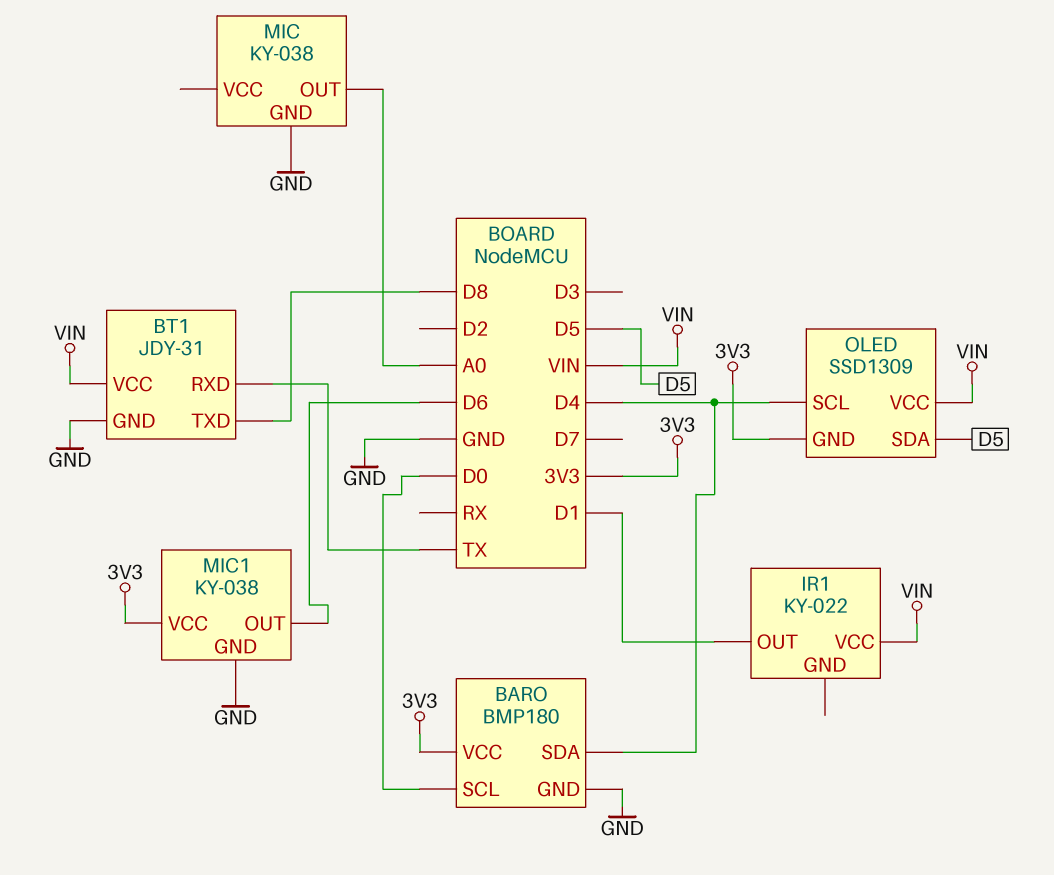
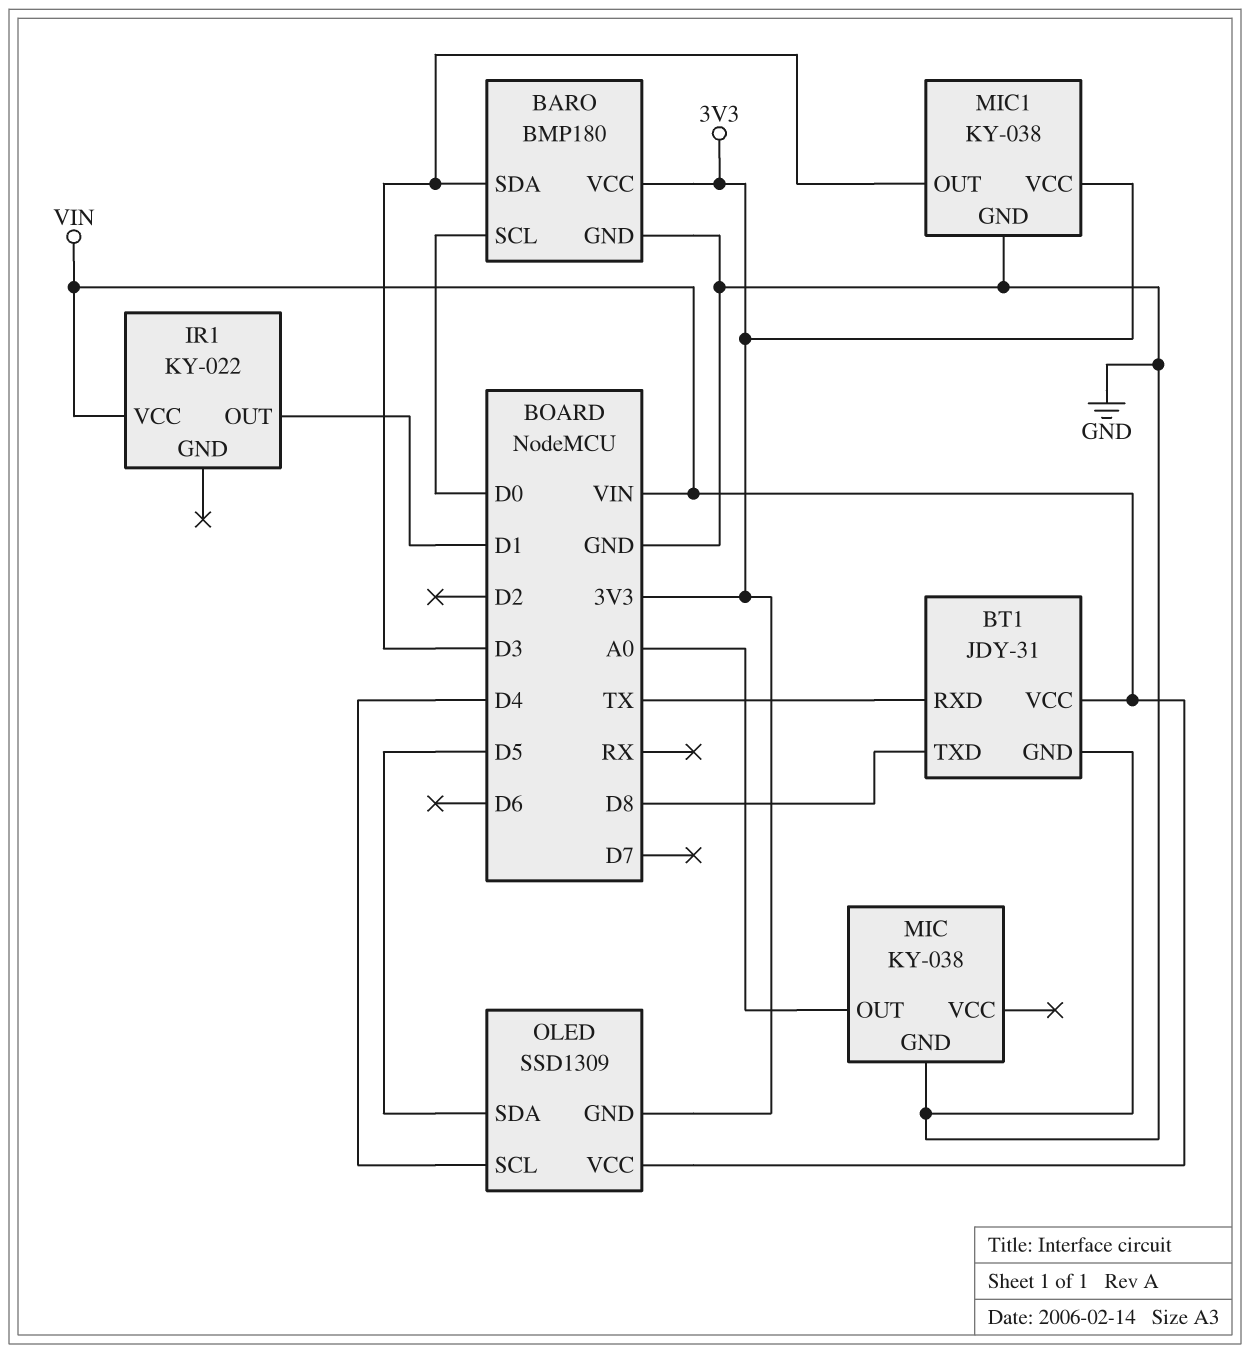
BARO pin SDA: D4 -> D3
MIC1 pin OUT: D6 -> D3

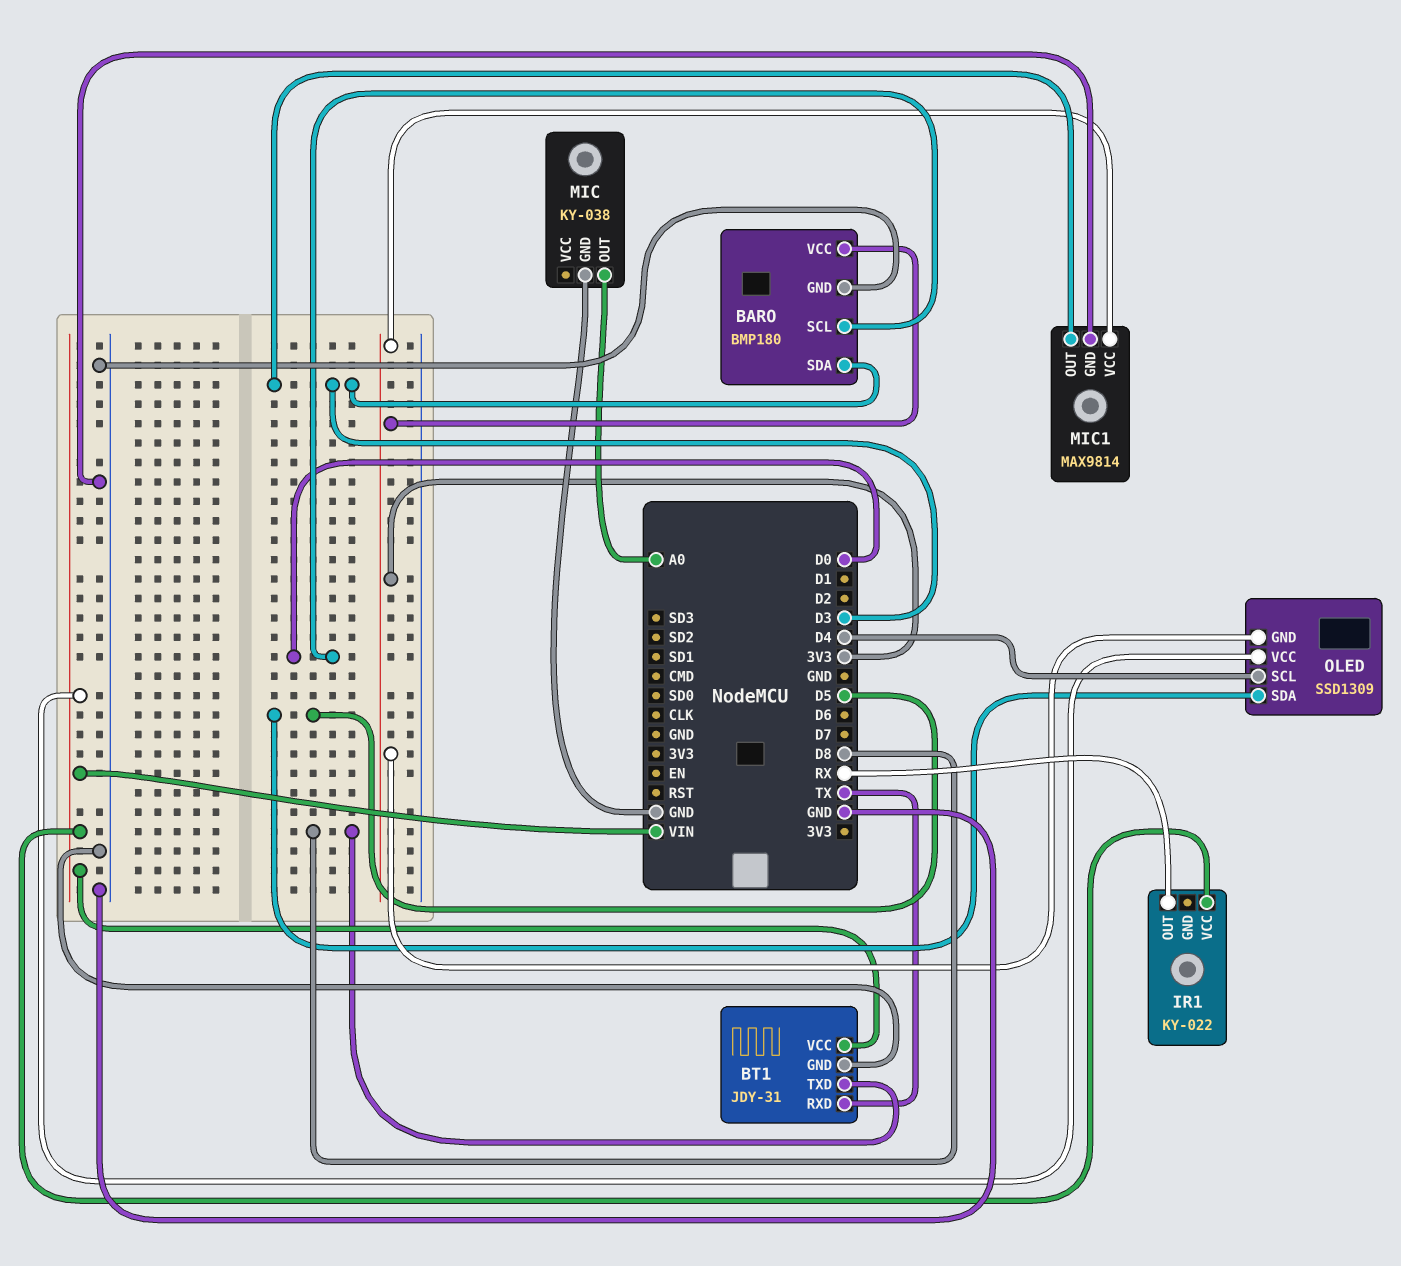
IR1 pin OUT: D1 -> RX
MIC1: KY-038 -> MAX9814

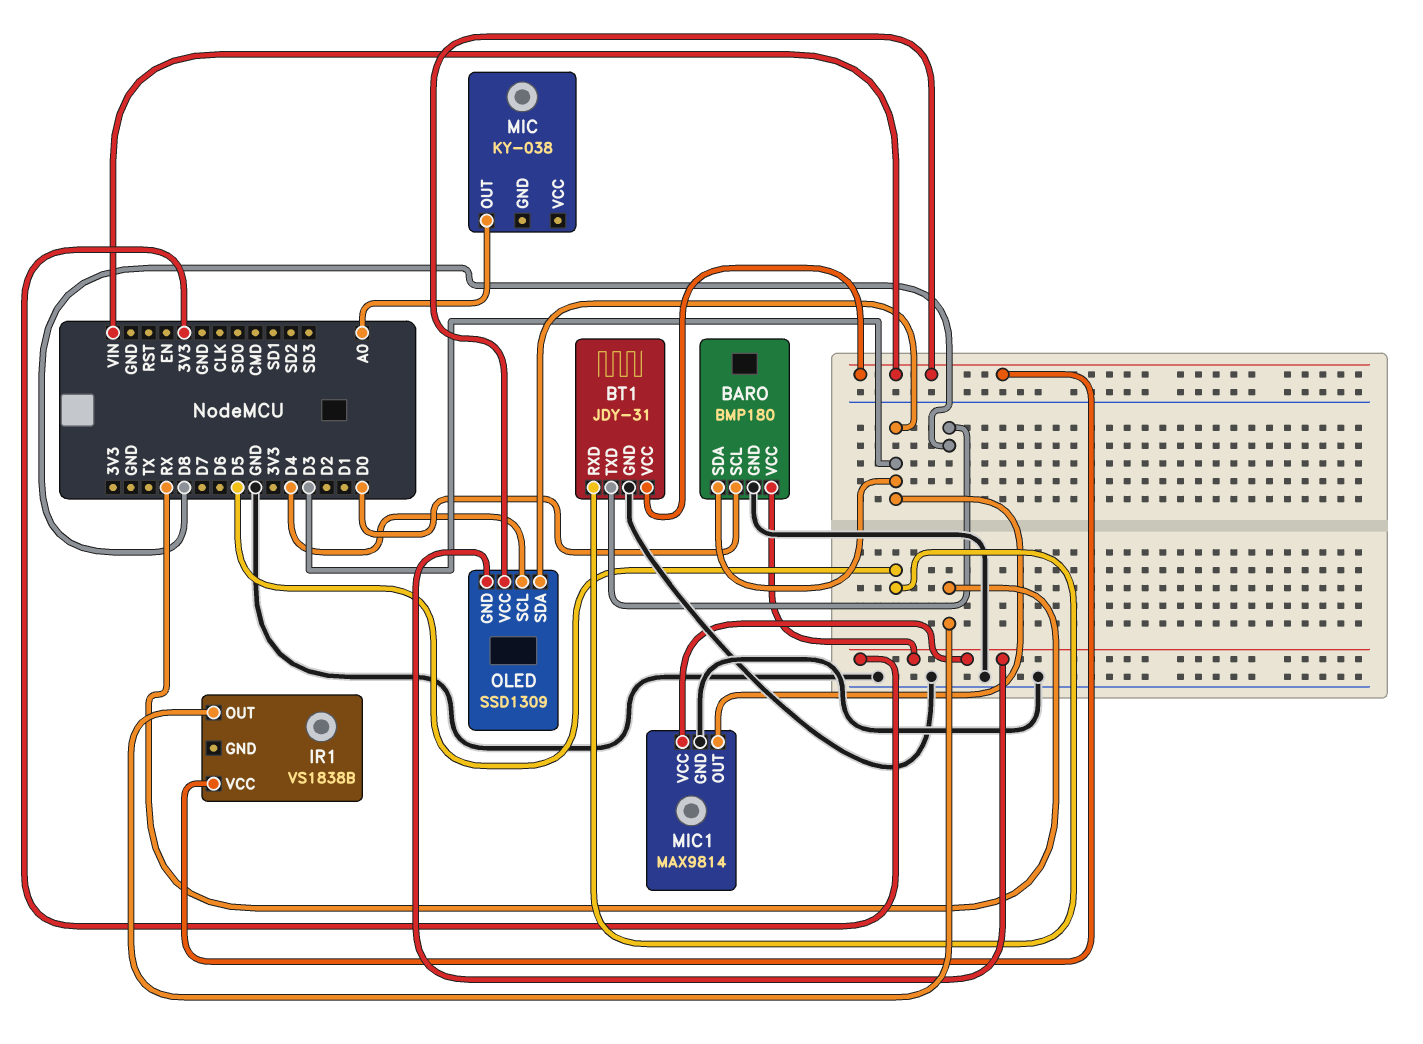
BT1 pin RXD: TX -> D5
IR1: KY-022 -> VS1838B
MIC pin GND: GND -> none
OLED pin SDA: D5 -> D3

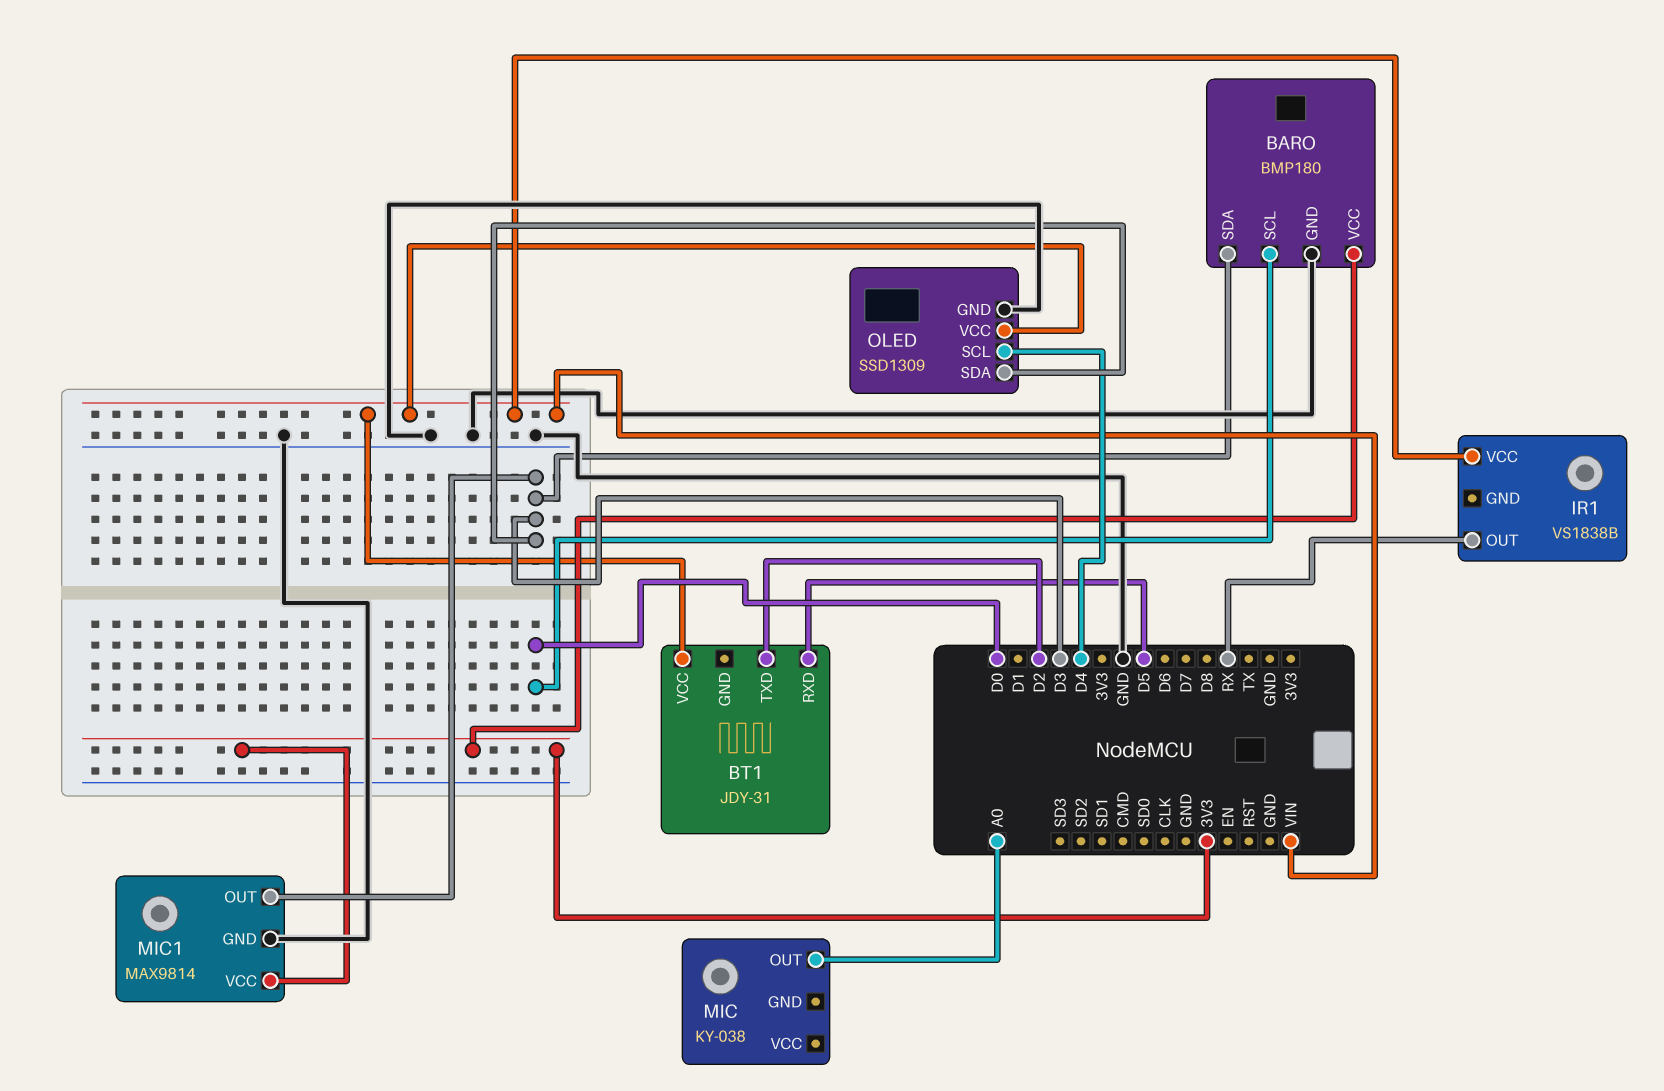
BT1 pin GND: GND -> none
BT1 pin TXD: D8 -> D2
OLED pin GND: 3V3 -> GND

